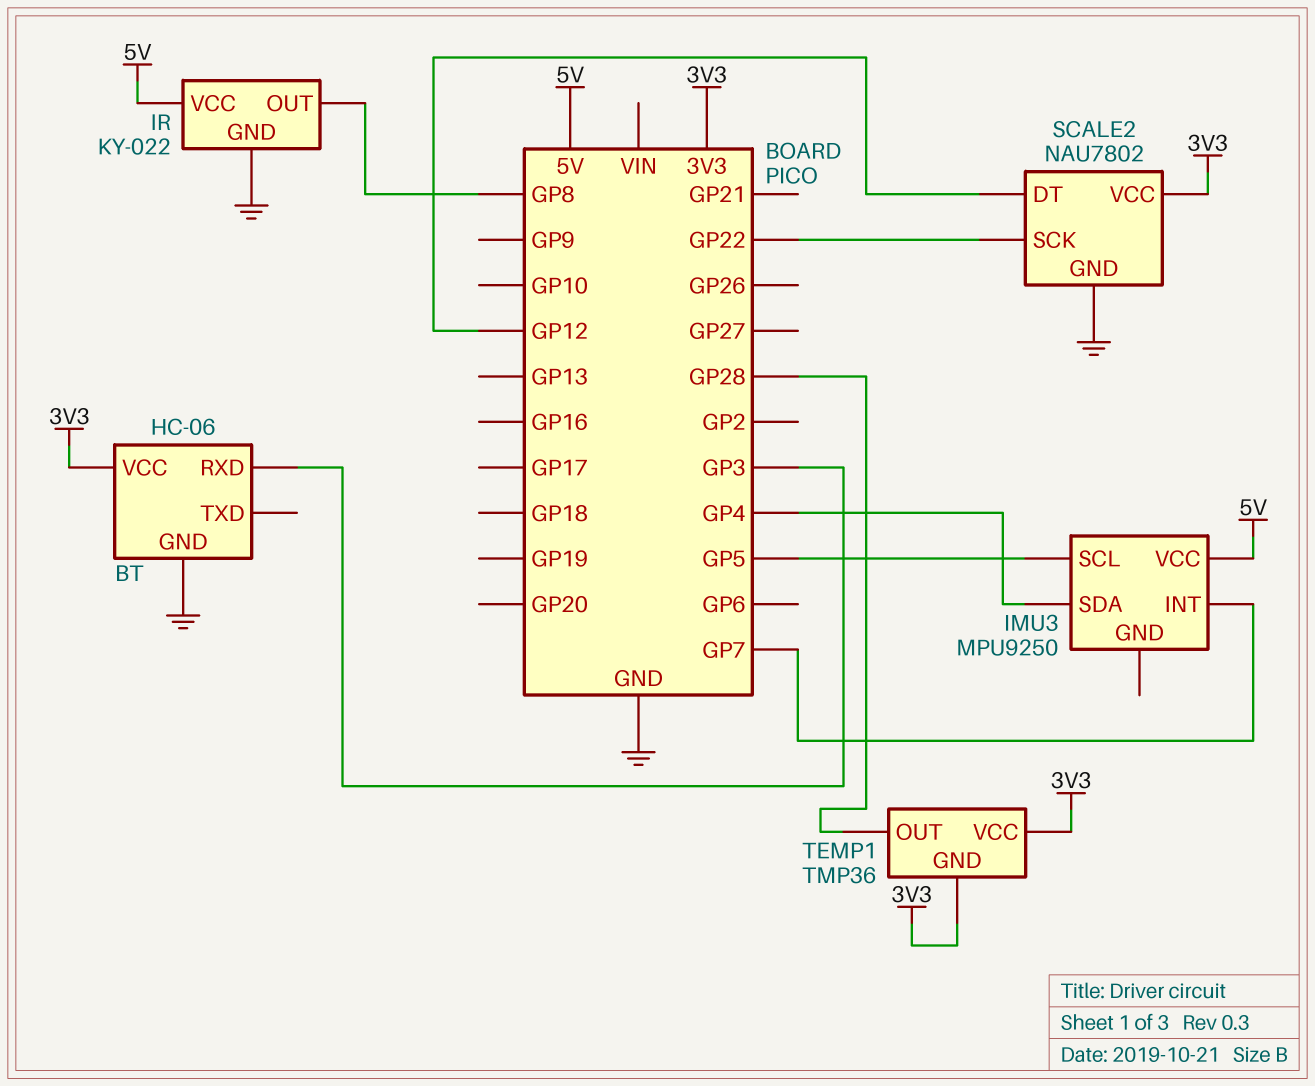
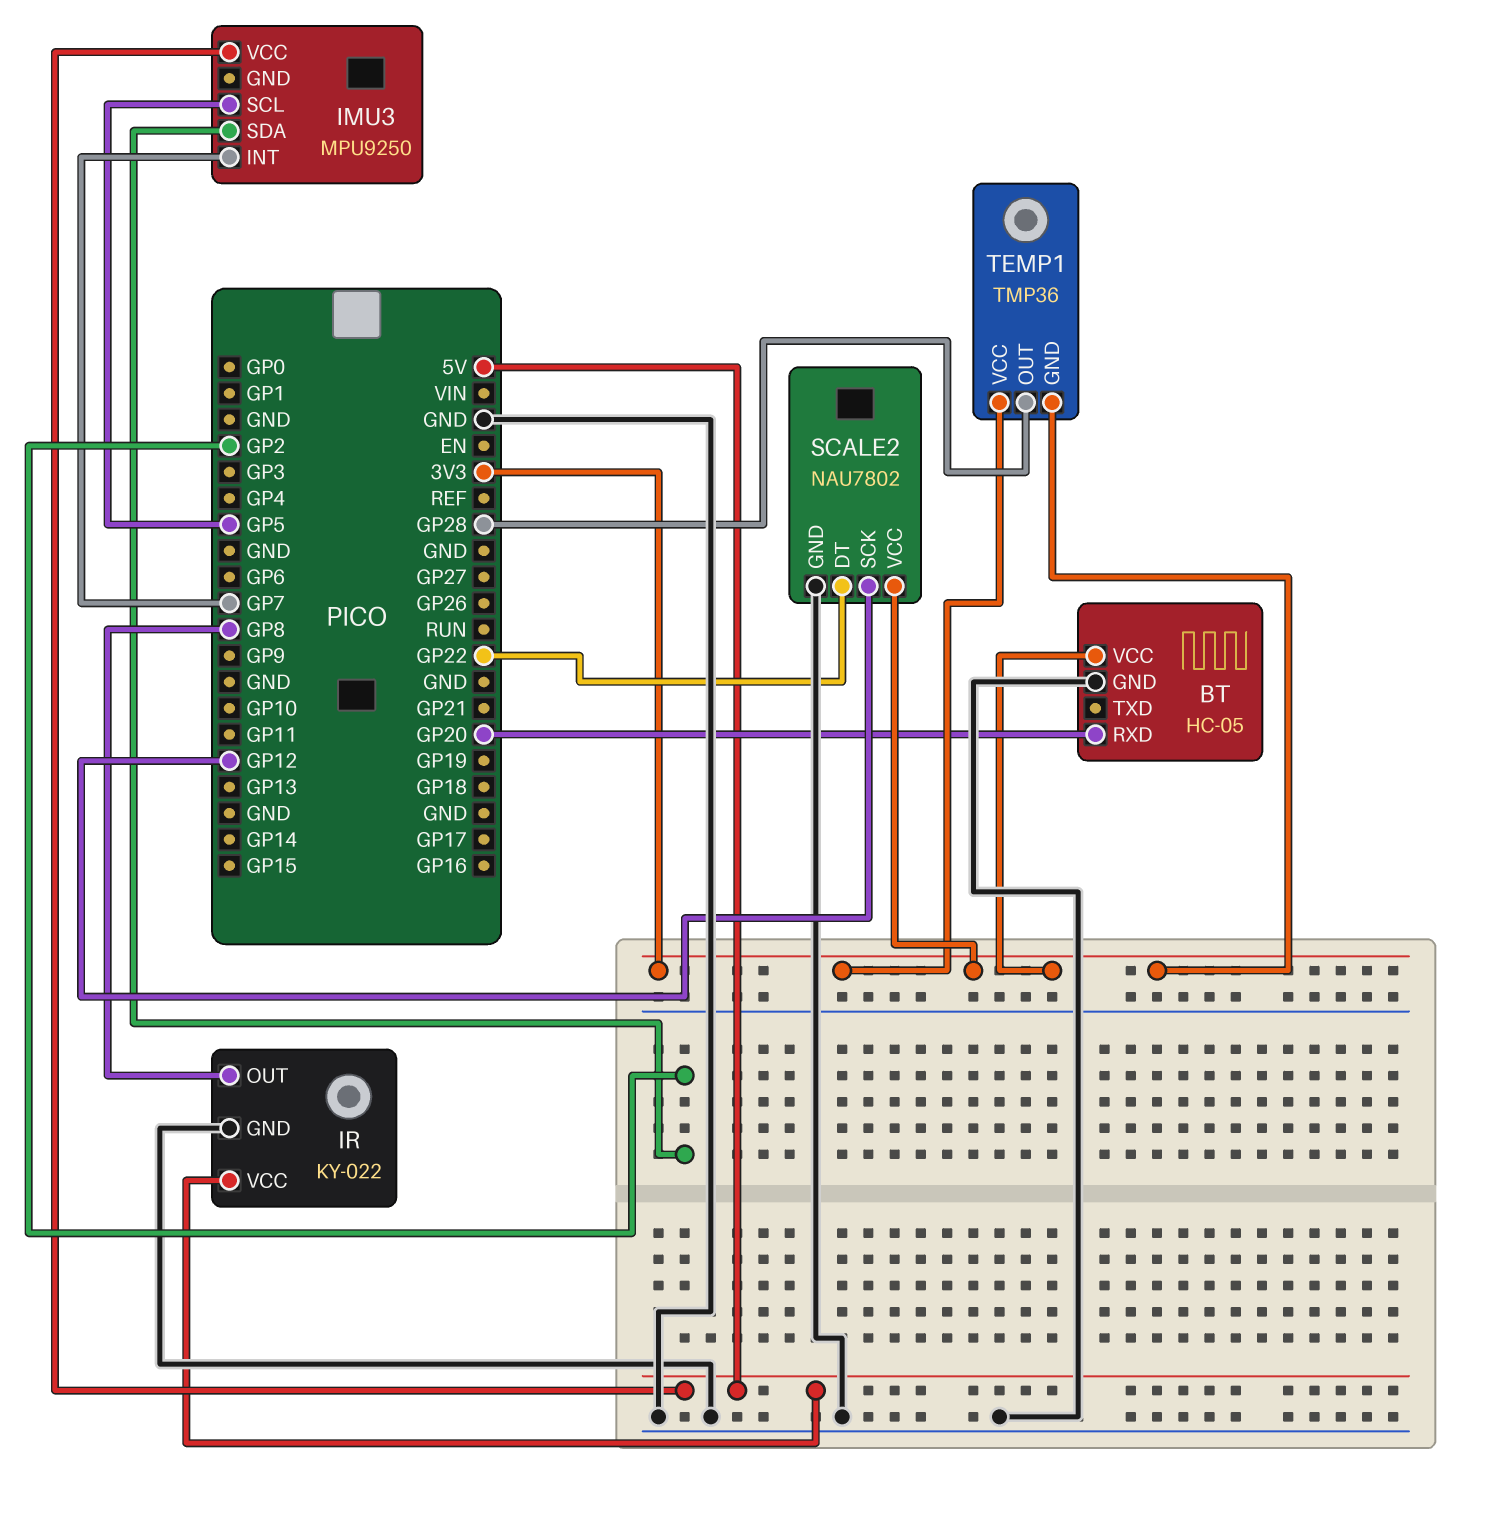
BT: HC-06 -> HC-05
BT pin RXD: GP3 -> GP20
IMU3 pin SDA: GP4 -> GP2
SCALE2 pin DT: GP12 -> GP22
SCALE2 pin SCK: GP22 -> GP12

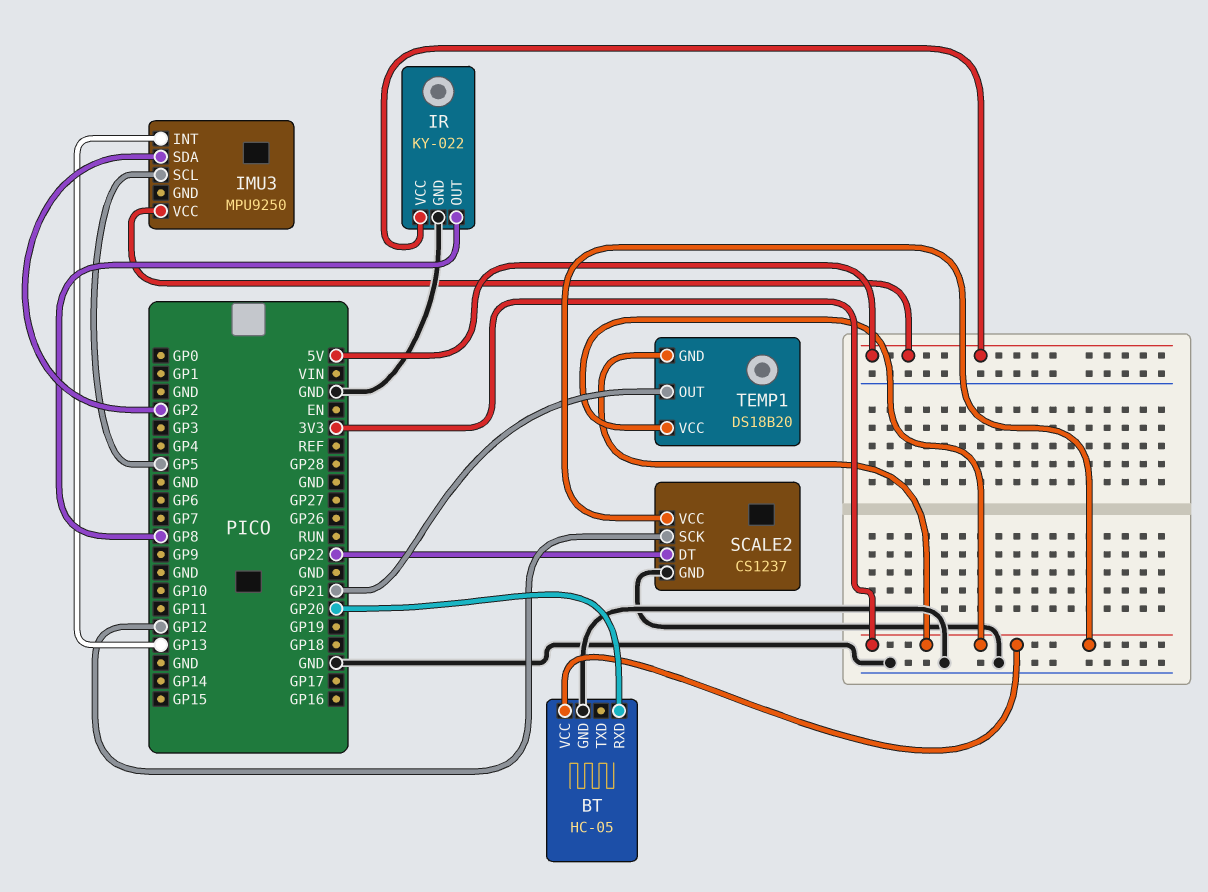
IMU3 pin INT: GP7 -> GP13
SCALE2: NAU7802 -> CS1237
TEMP1: TMP36 -> DS18B20
TEMP1 pin OUT: GP28 -> GP21

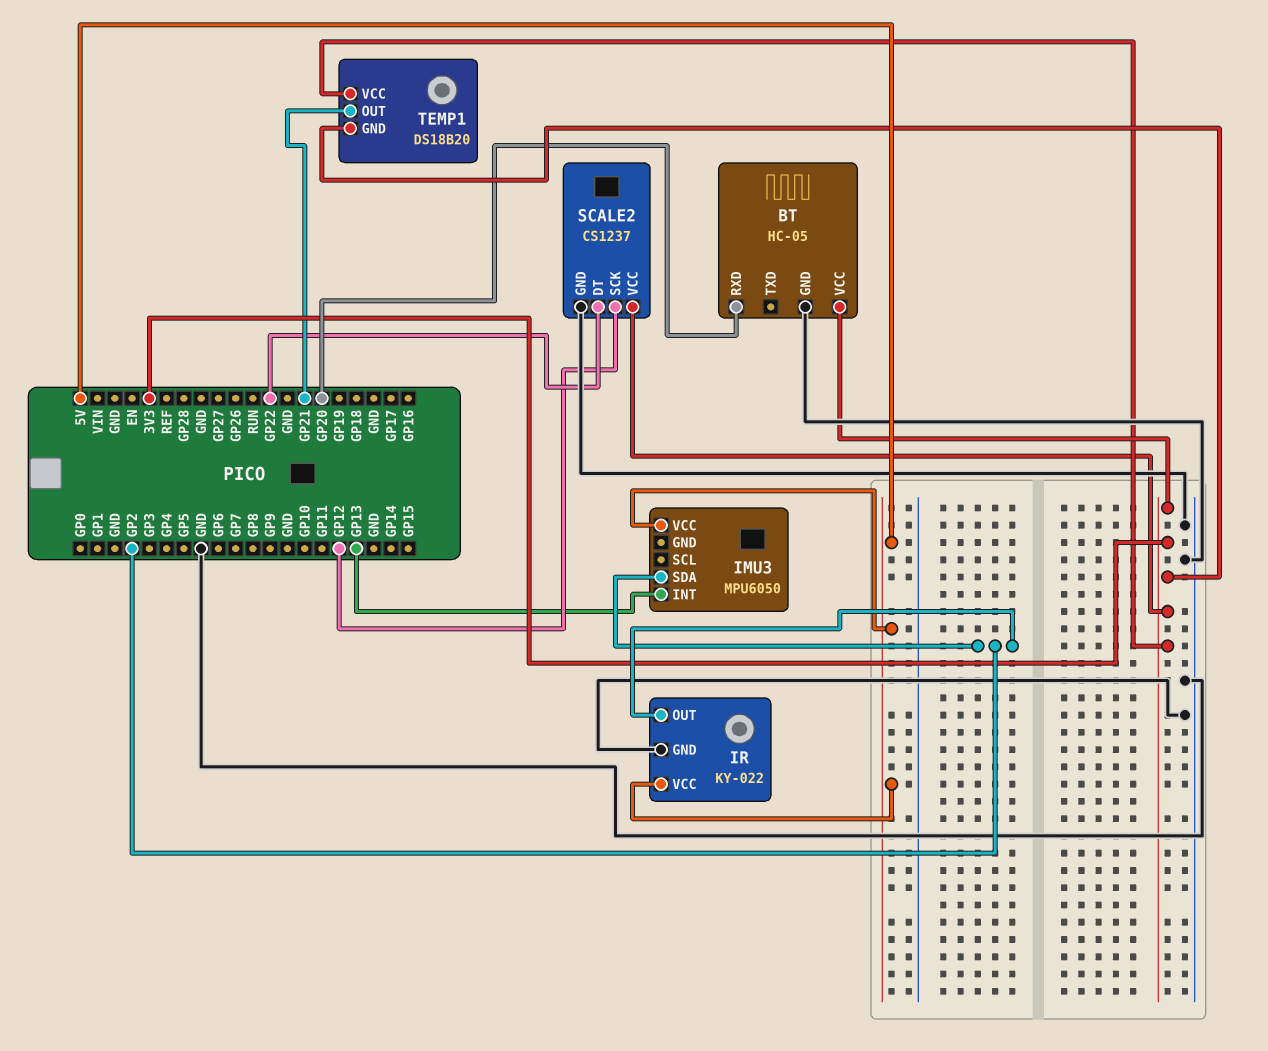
IMU3: MPU9250 -> MPU6050
IMU3 pin SCL: GP5 -> none
IR pin OUT: GP8 -> GP2

